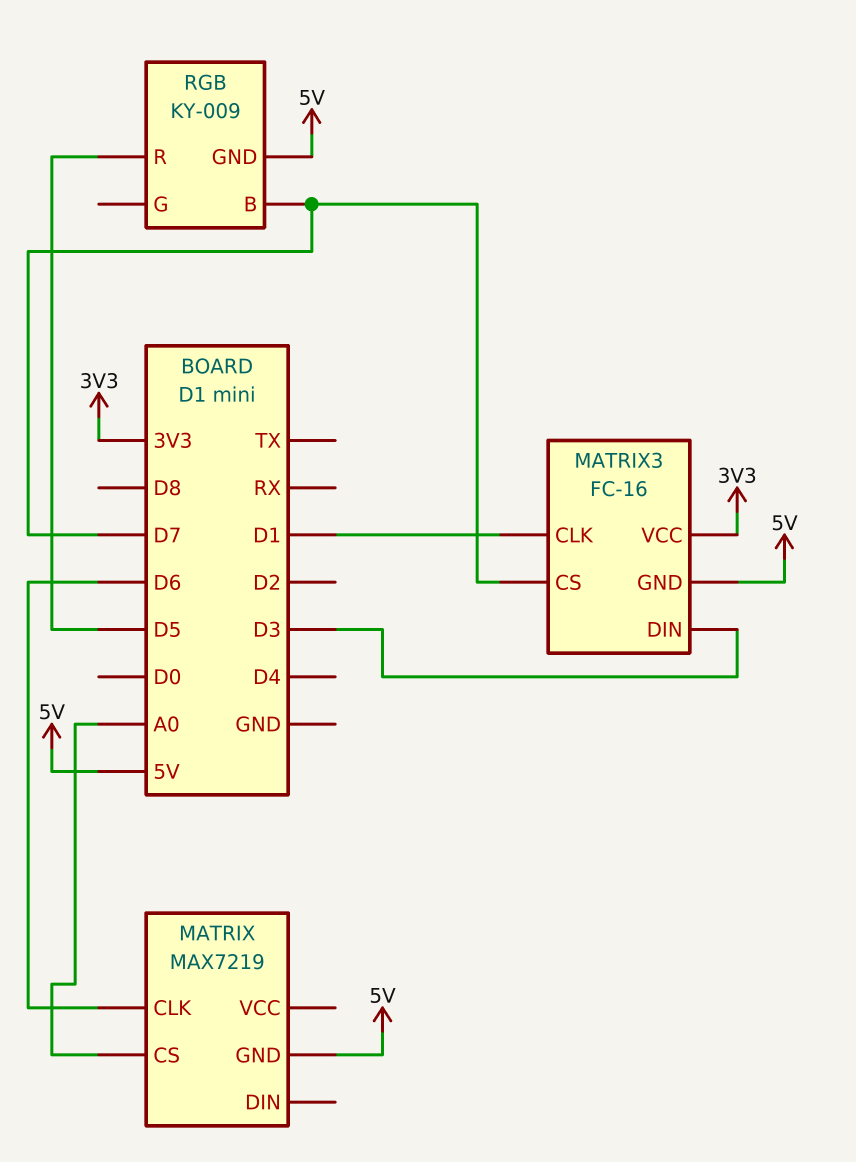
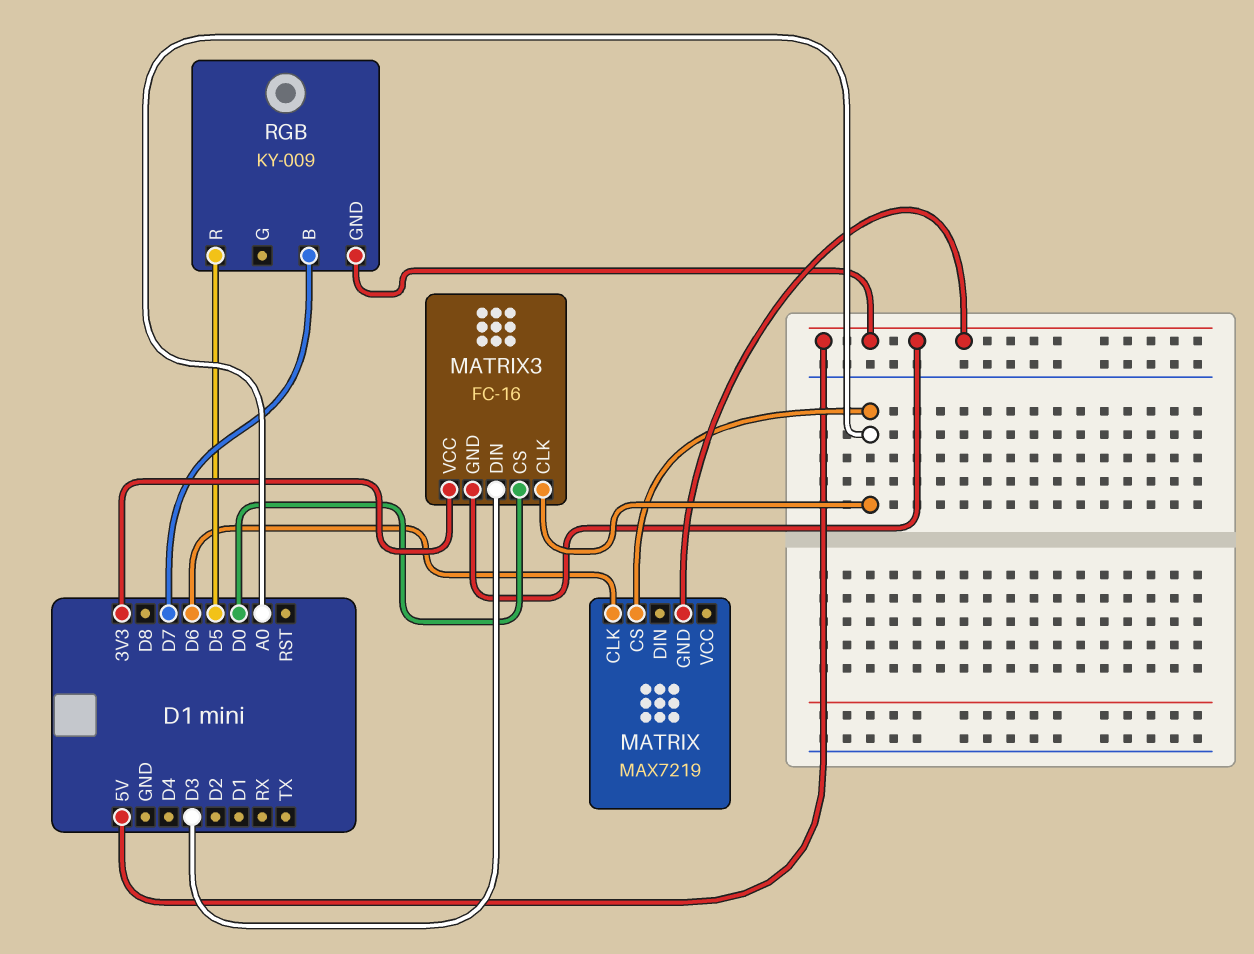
MATRIX3 pin CLK: D1 -> A0
MATRIX3 pin CS: D7 -> D0

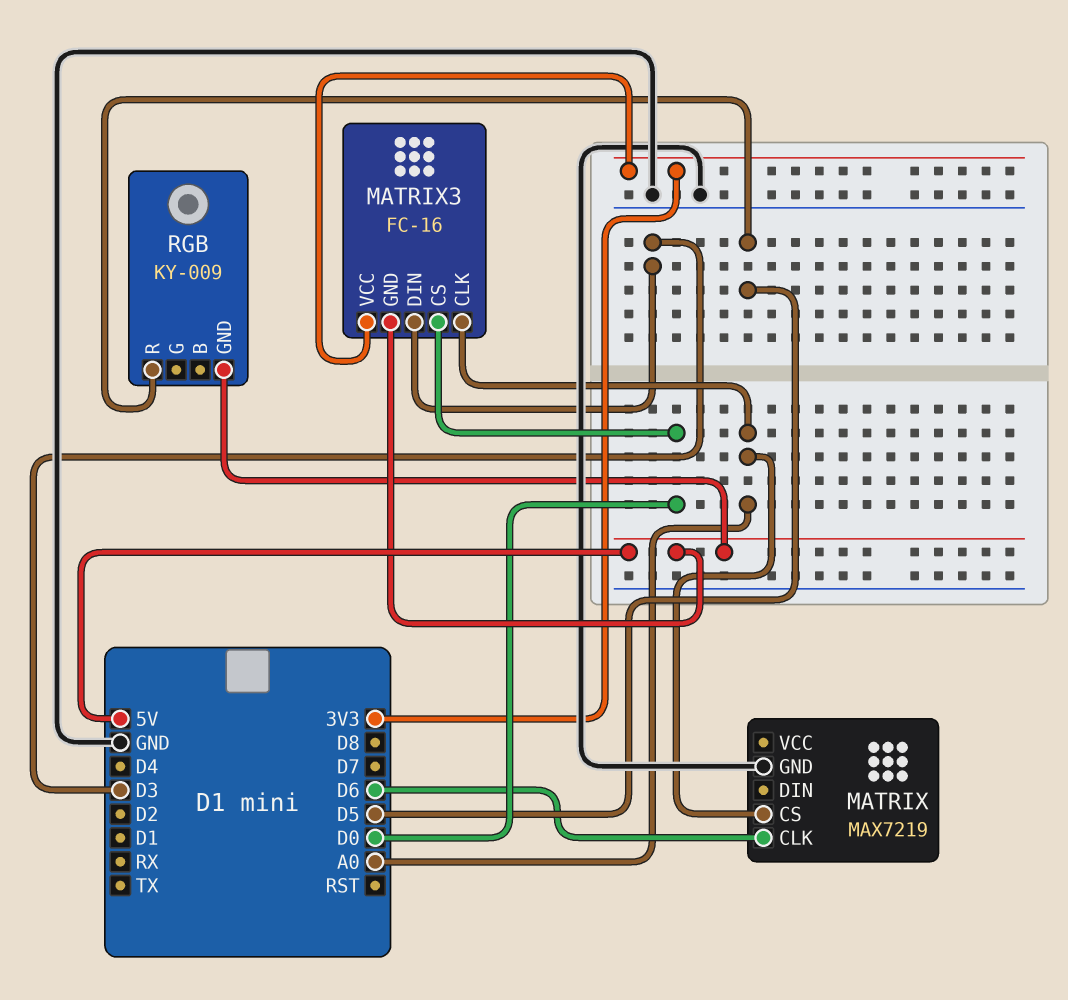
MATRIX pin GND: 5V -> GND
RGB pin B: D7 -> none

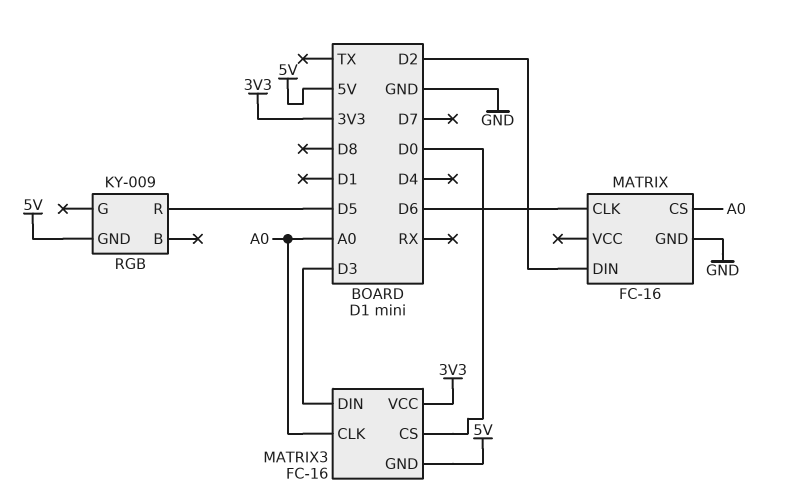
MATRIX: MAX7219 -> FC-16
MATRIX pin DIN: none -> D2

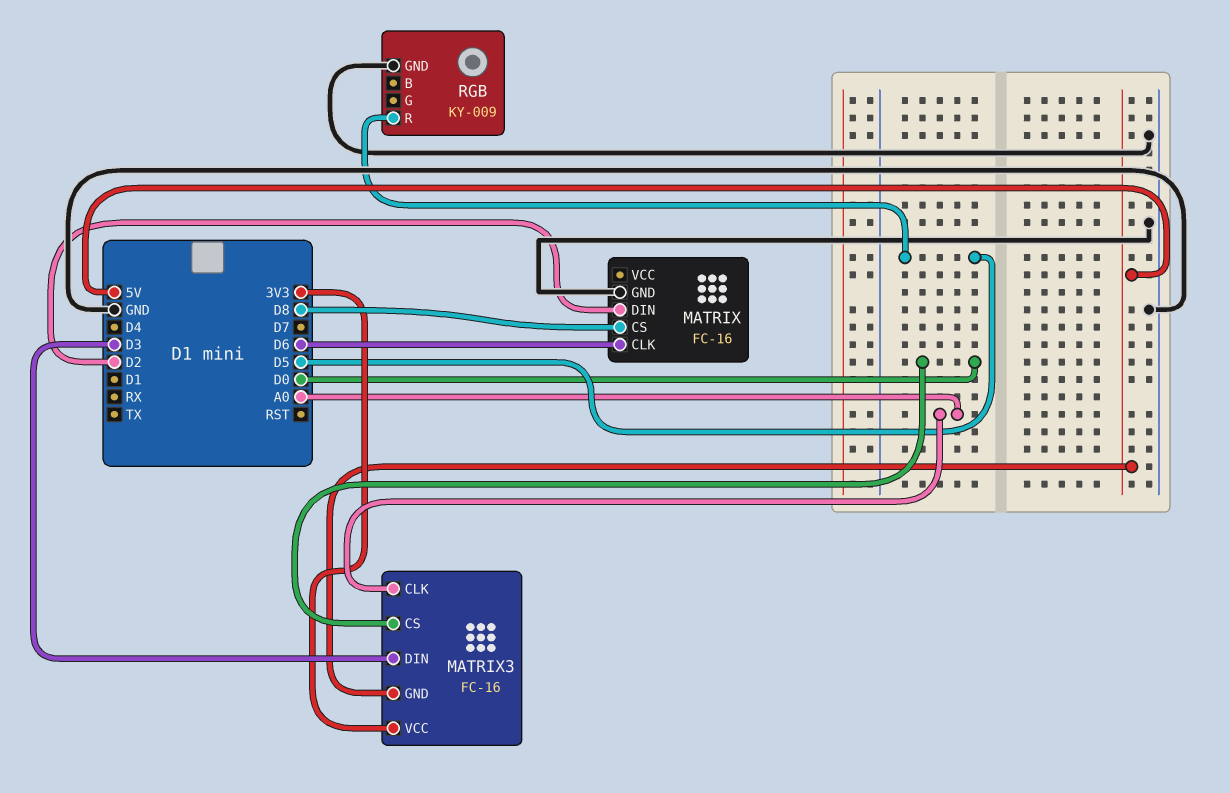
MATRIX pin CS: A0 -> D8
RGB pin GND: 5V -> GND

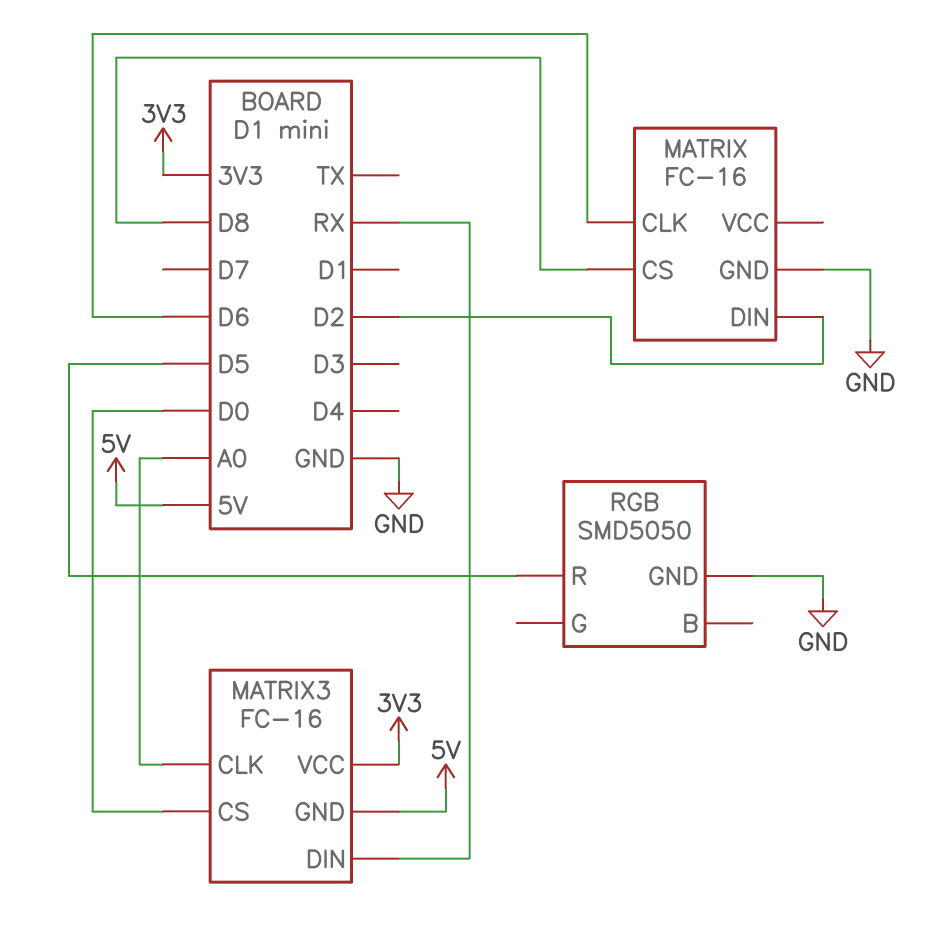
MATRIX3 pin DIN: D3 -> RX
RGB: KY-009 -> SMD5050

